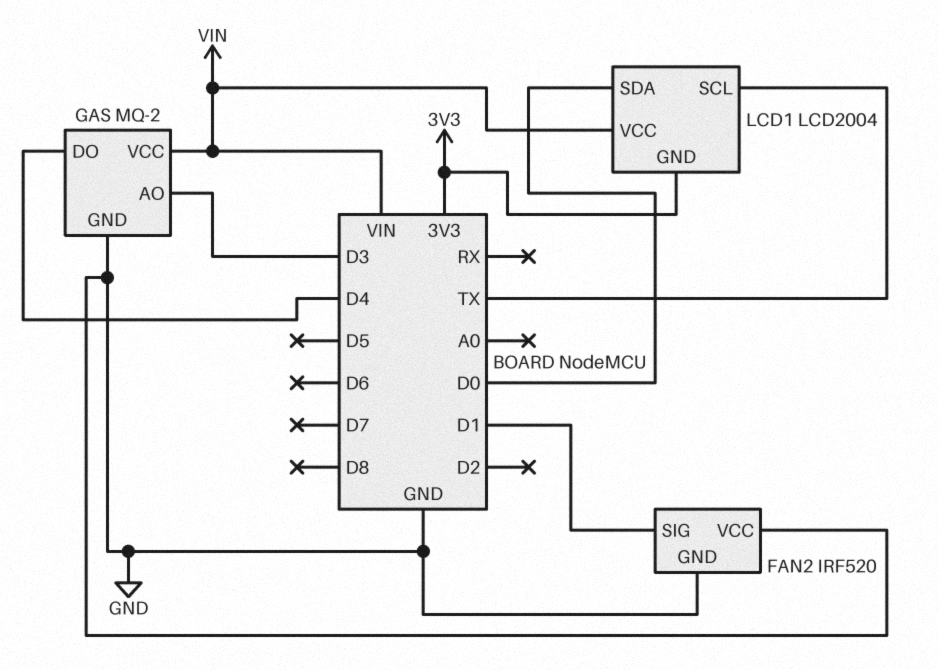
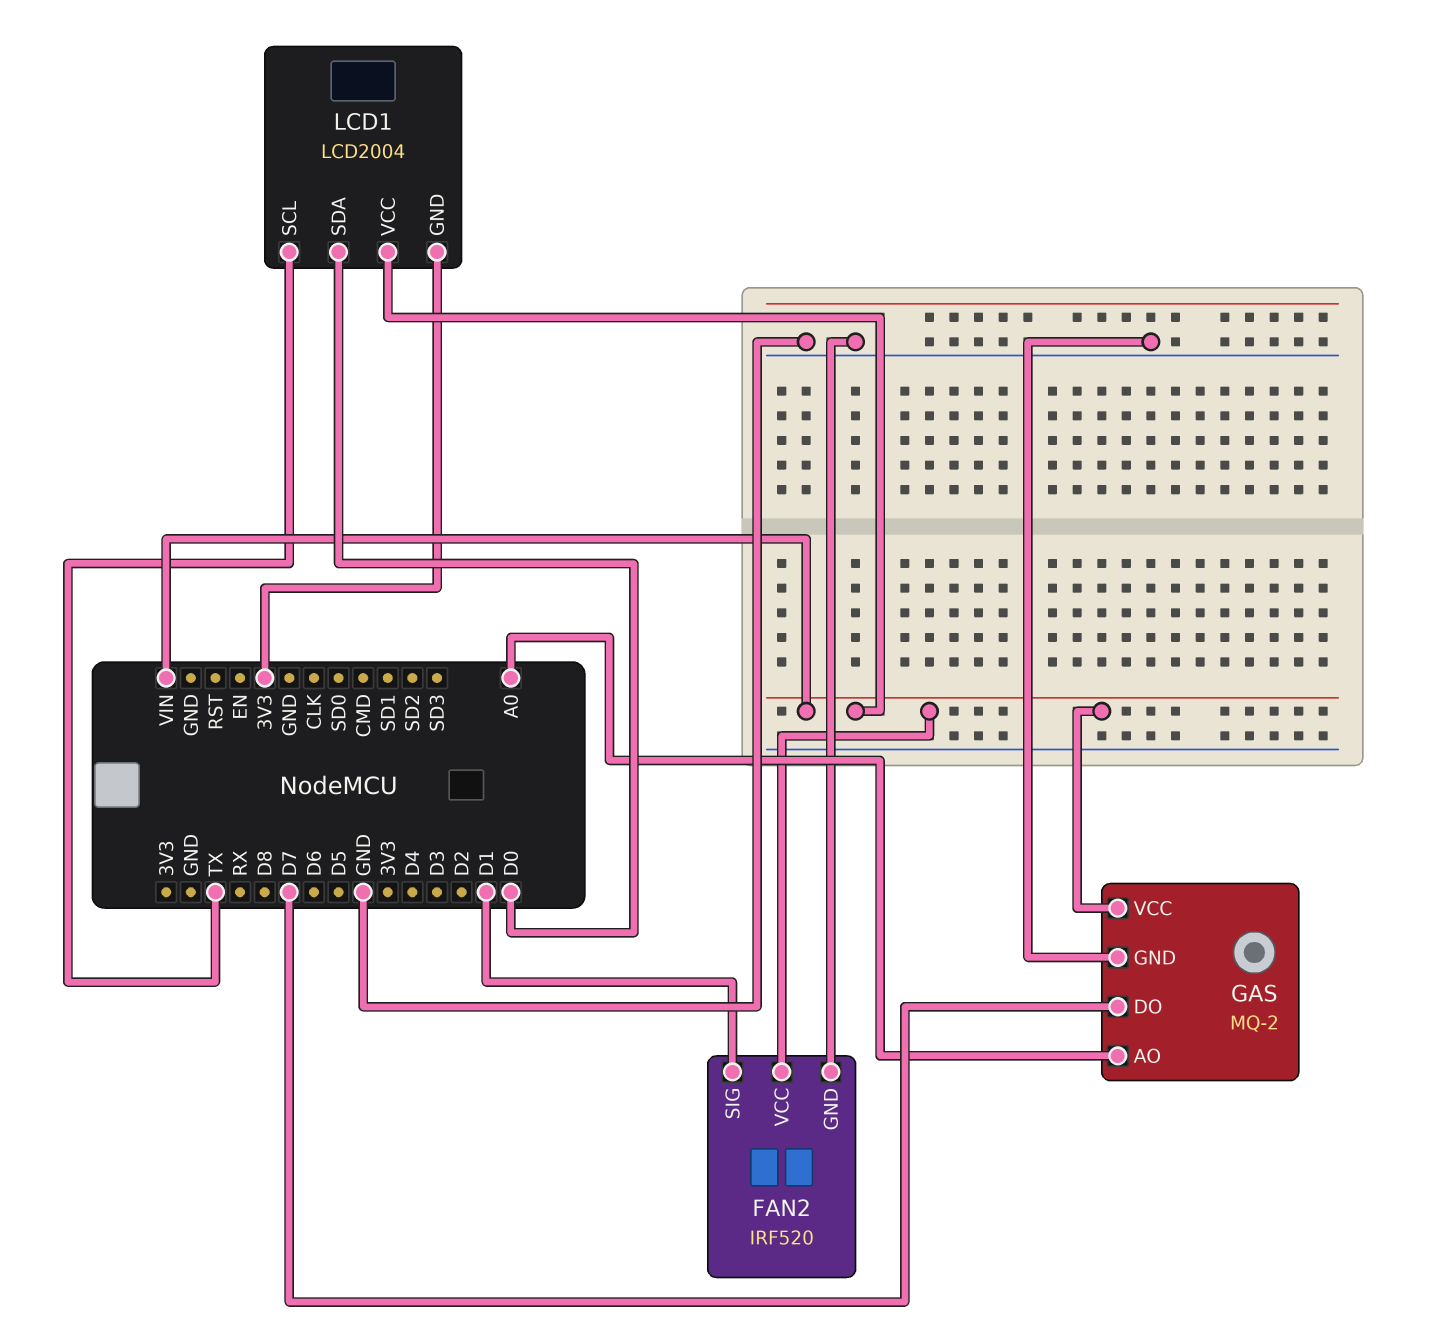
FAN2 pin VCC: GND -> VIN
GAS pin AO: D3 -> A0
GAS pin DO: D4 -> D7

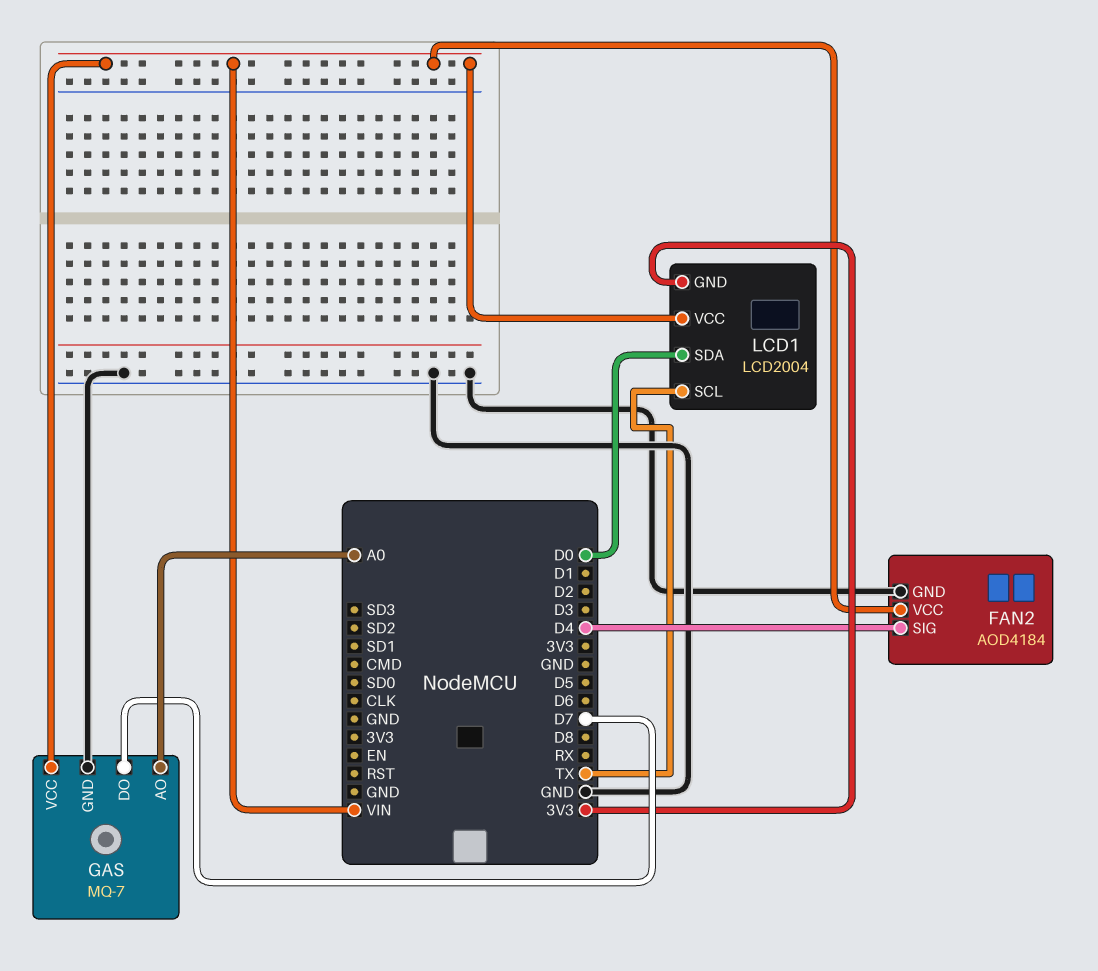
FAN2: IRF520 -> AOD4184
FAN2 pin SIG: D1 -> D4
GAS: MQ-2 -> MQ-7

